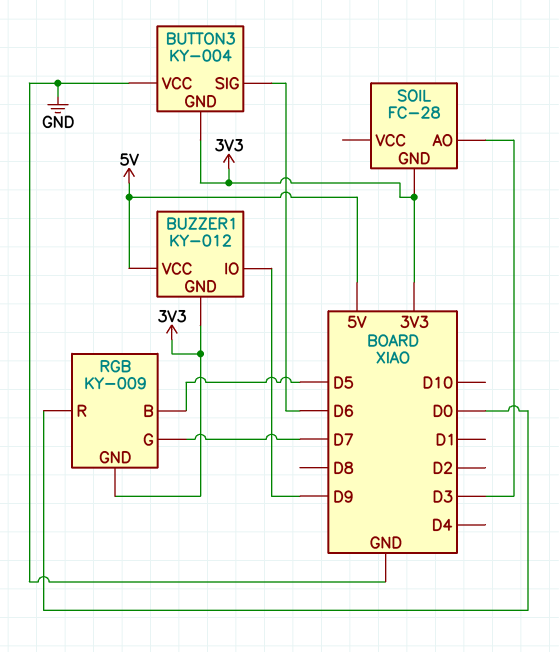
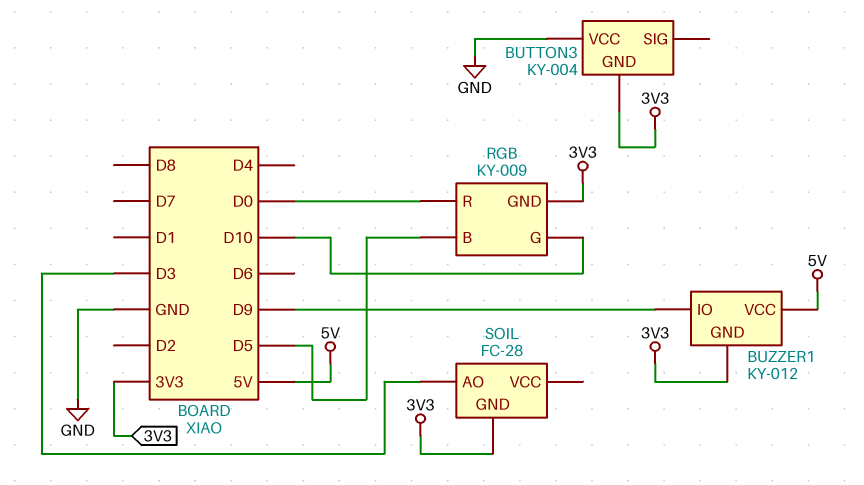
BUTTON3 pin SIG: D6 -> none
RGB pin G: D7 -> D10

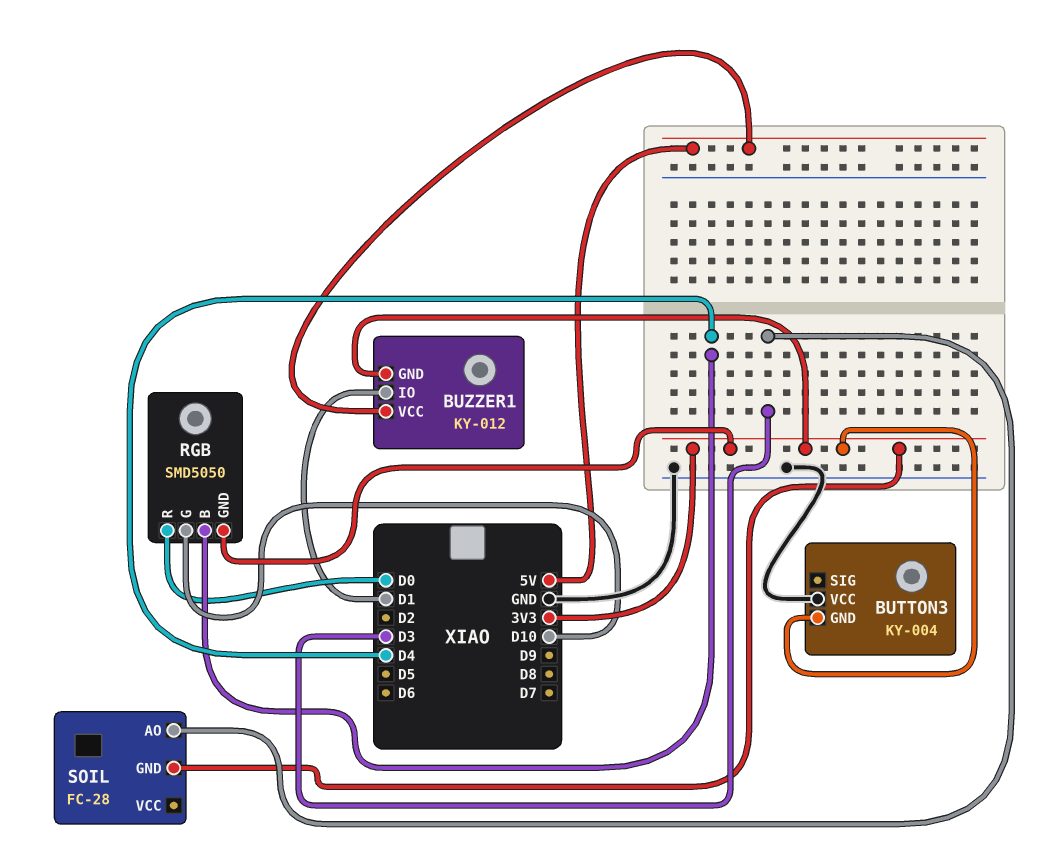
BUZZER1 pin IO: D9 -> D1
RGB: KY-009 -> SMD5050
RGB pin B: D5 -> D4

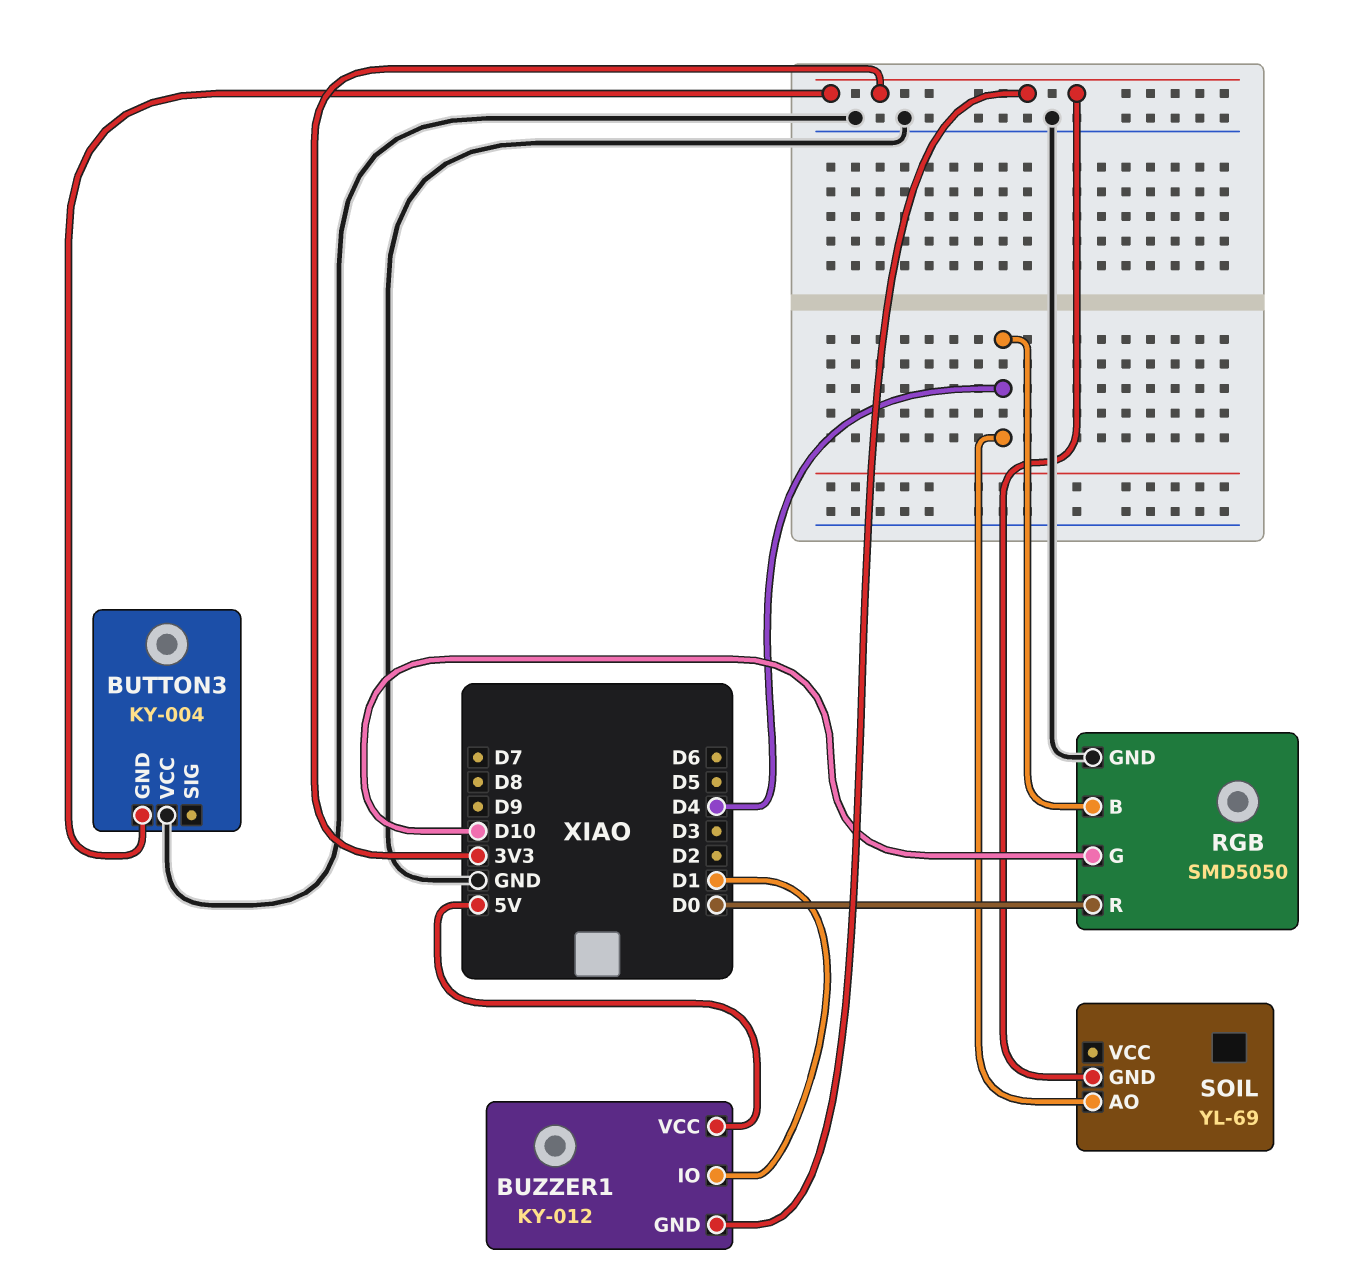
RGB pin GND: 3V3 -> GND
SOIL: FC-28 -> YL-69
SOIL pin AO: D3 -> D4

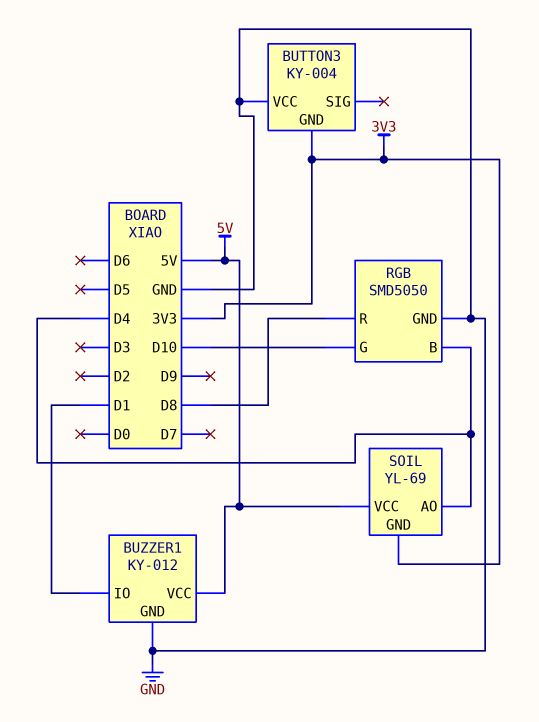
BUZZER1 pin GND: 3V3 -> GND
RGB pin R: D0 -> D8
SOIL pin VCC: none -> 5V

